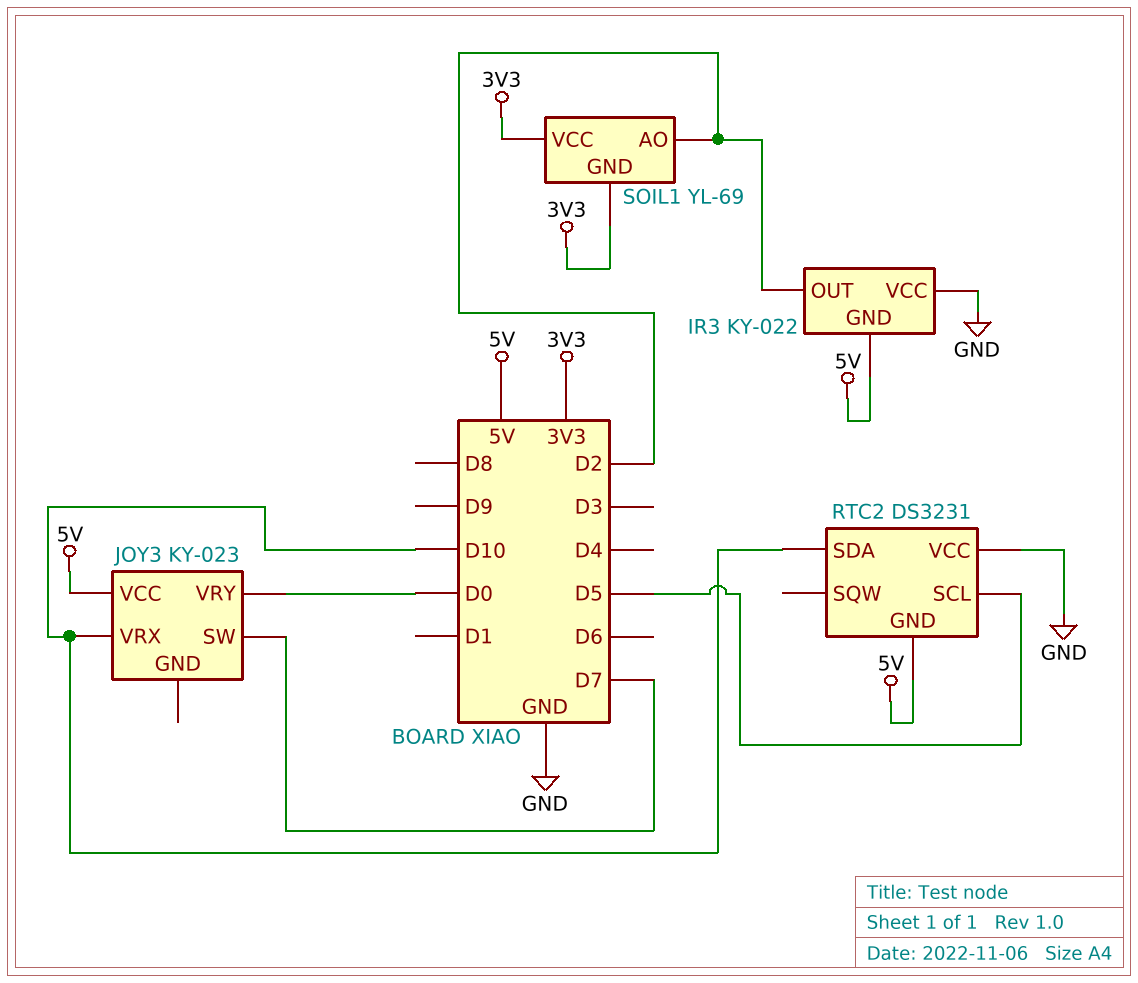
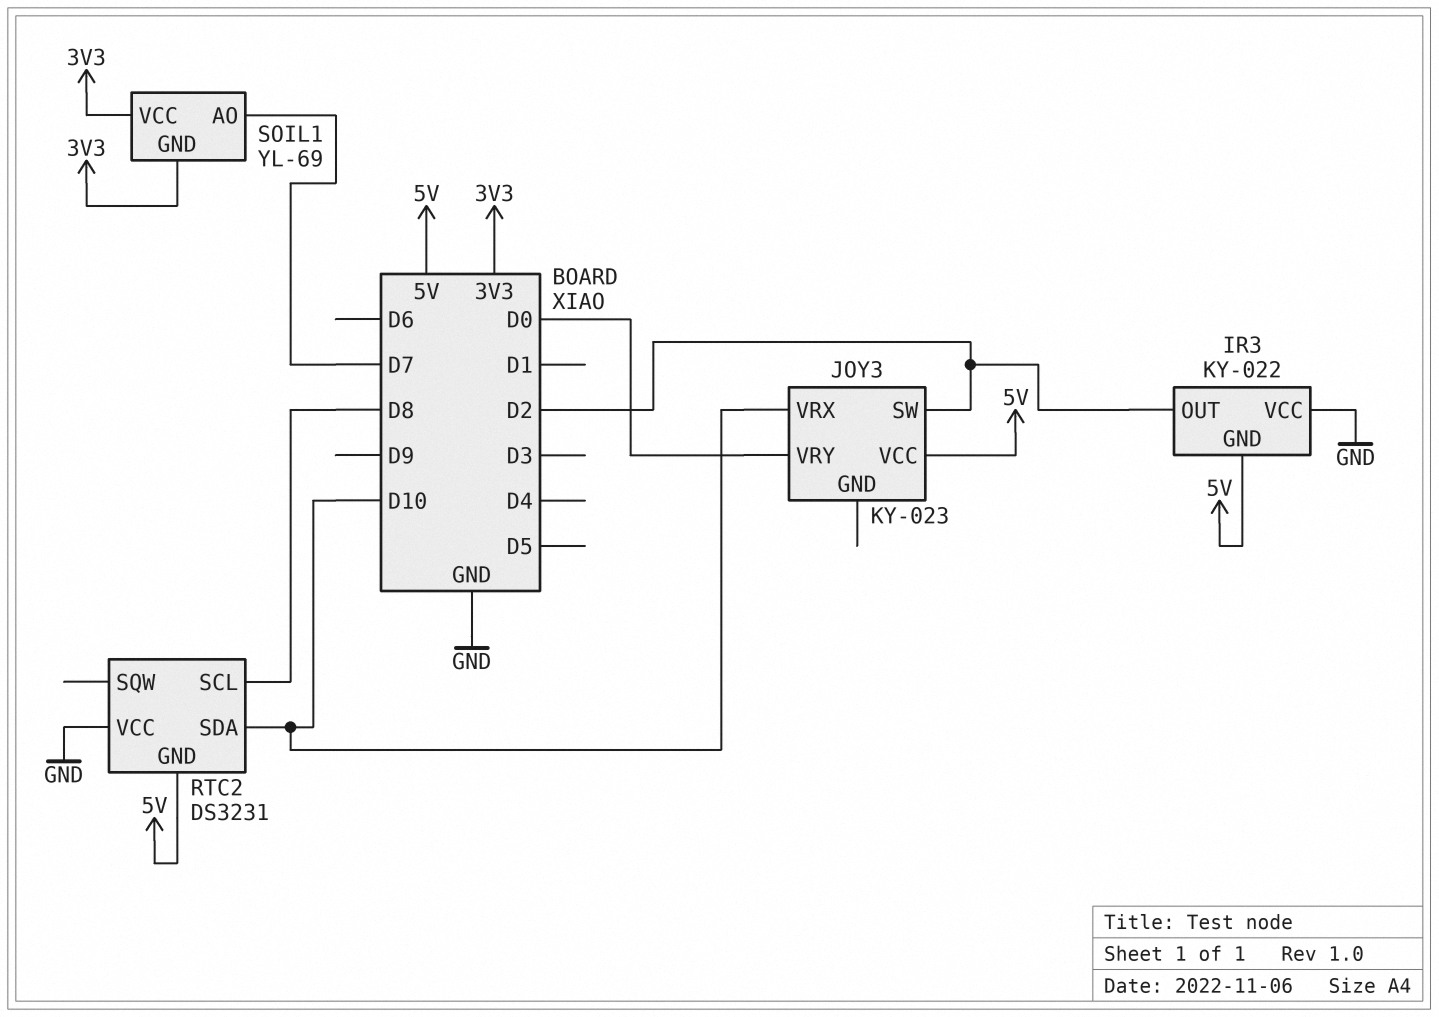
JOY3 pin SW: D7 -> D2
RTC2 pin SCL: D5 -> D8
SOIL1 pin AO: D2 -> D7

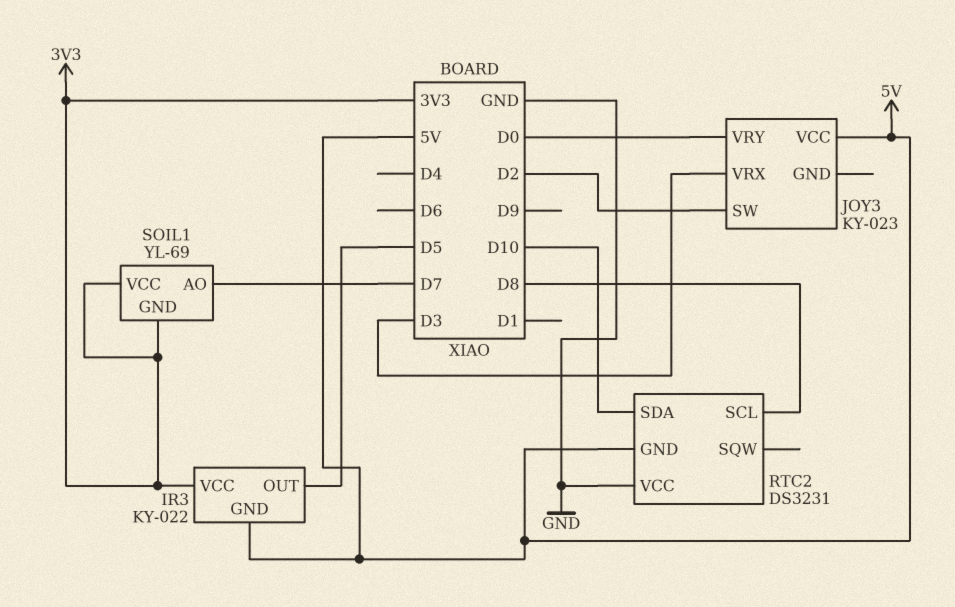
IR3 pin OUT: D2 -> D5
IR3 pin VCC: GND -> 3V3
JOY3 pin VRX: D10 -> D3

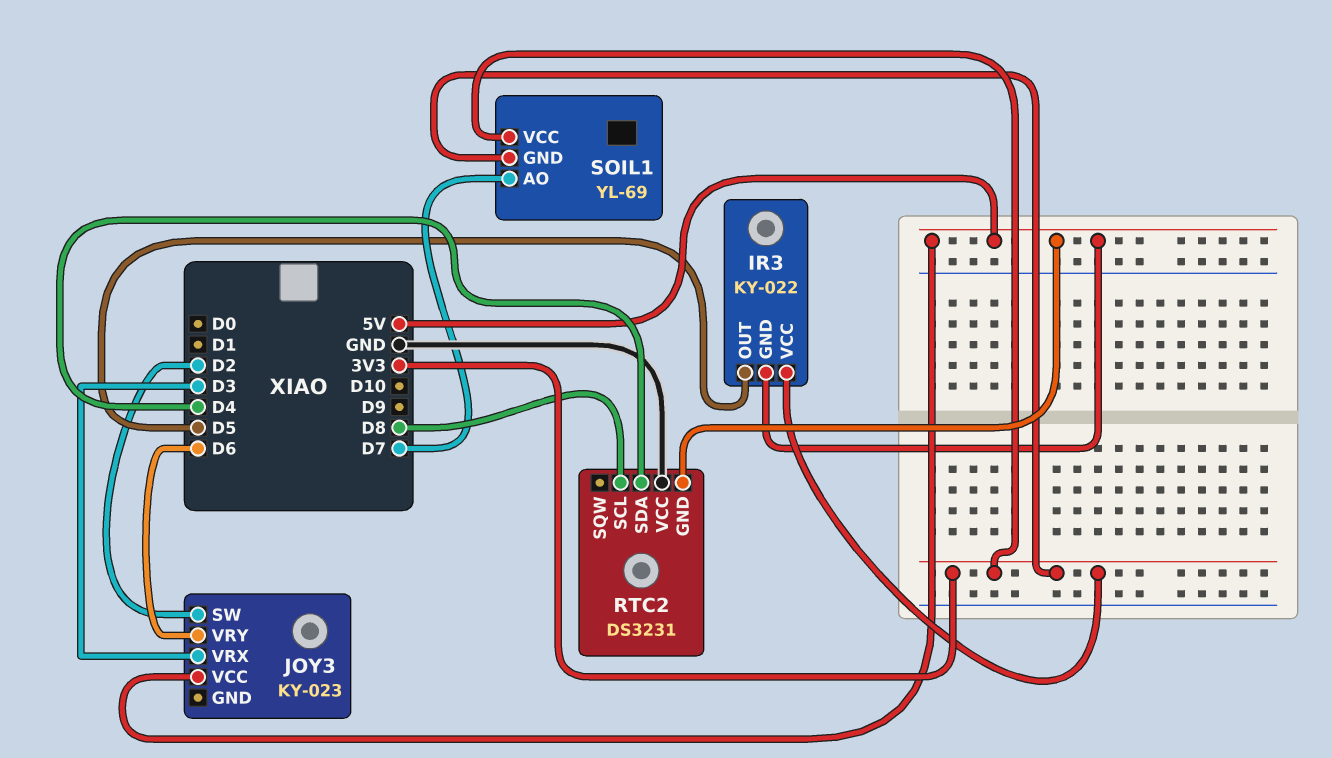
JOY3 pin VRY: D0 -> D6
RTC2 pin SDA: D10 -> D4

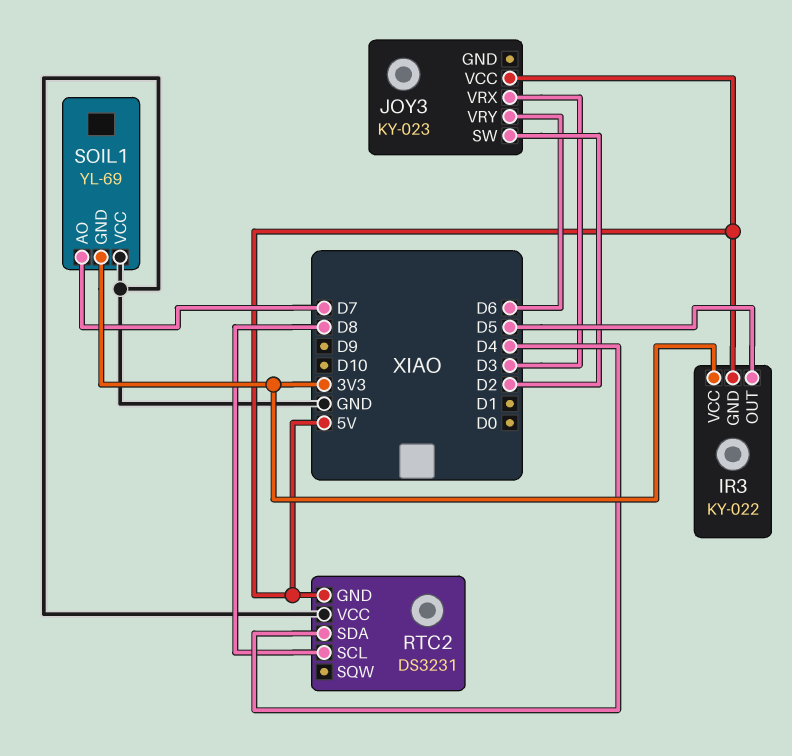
SOIL1 pin VCC: 3V3 -> GND

